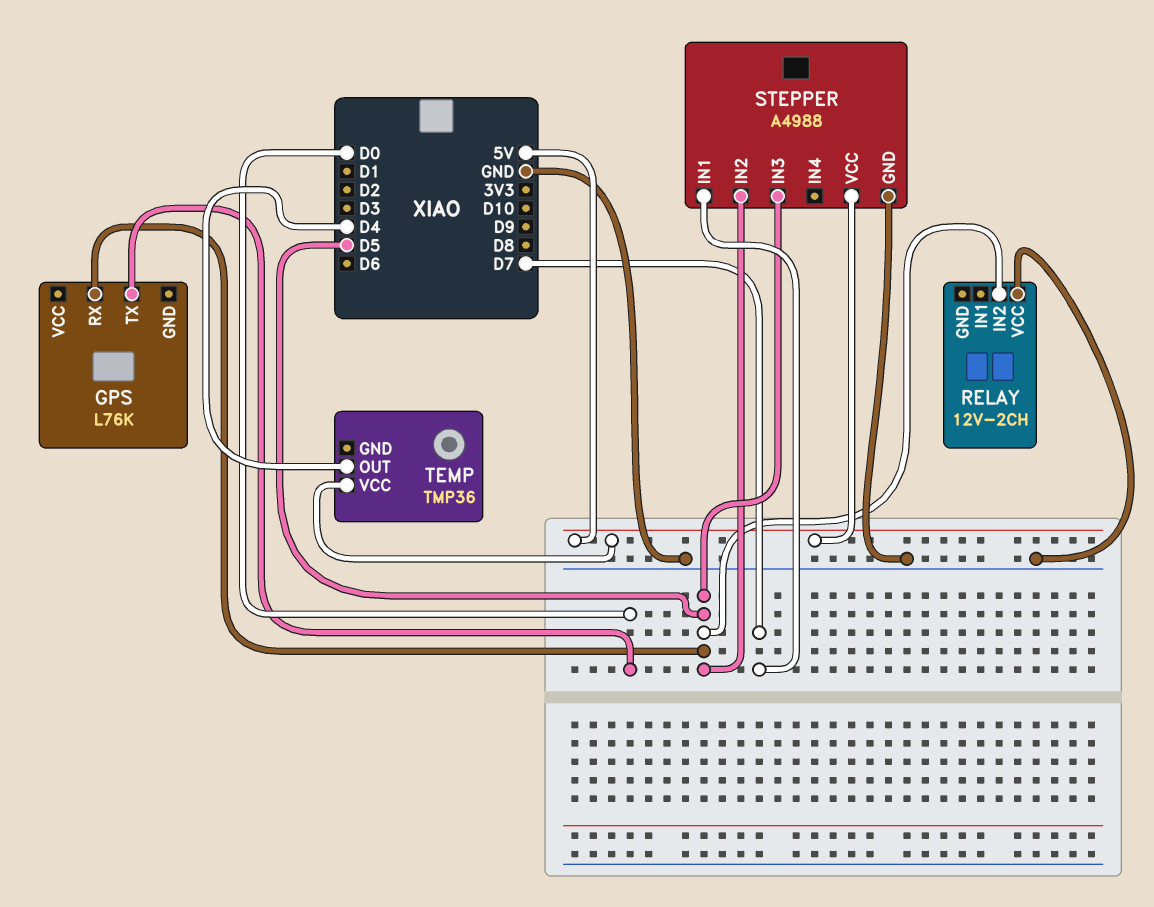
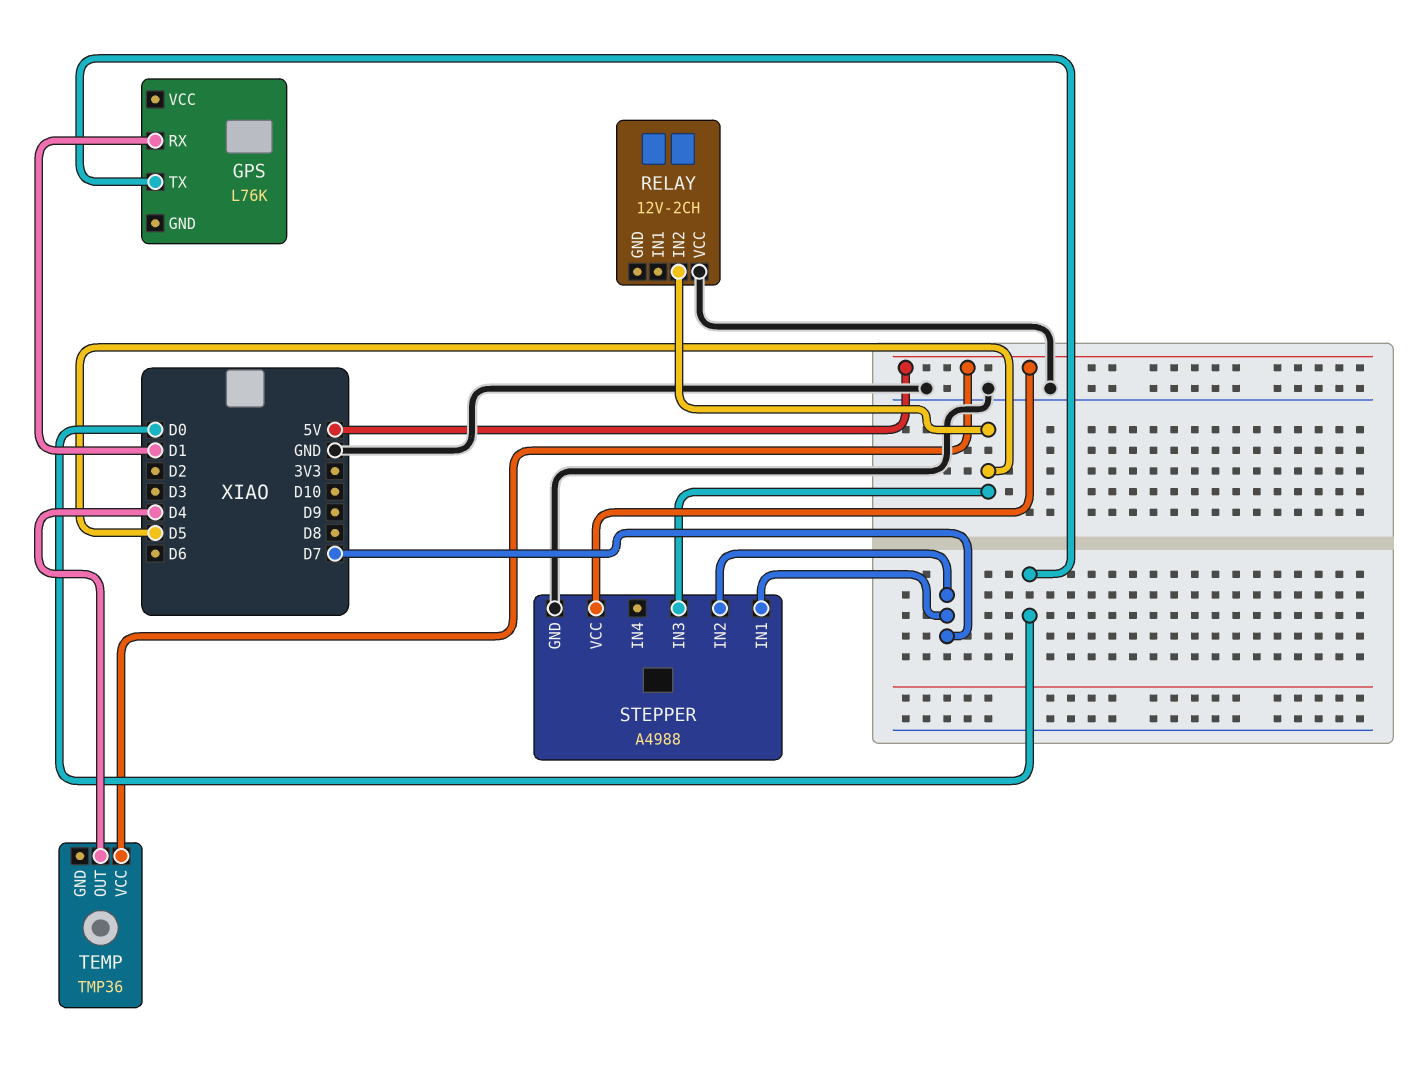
GPS pin RX: D5 -> D1
STEPPER pin IN2: D5 -> D7

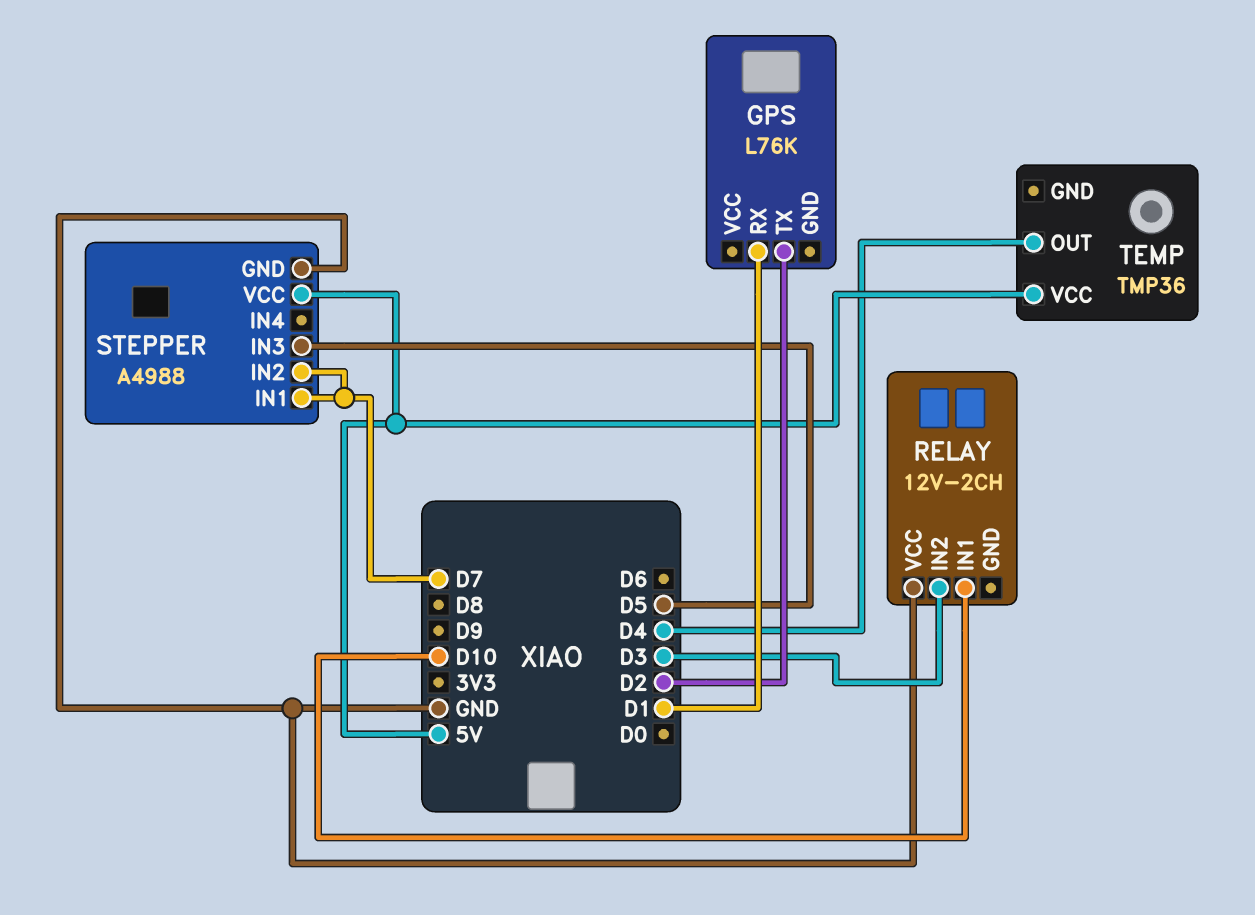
GPS pin TX: D0 -> D2
RELAY pin IN1: none -> D10
RELAY pin IN2: D5 -> D3

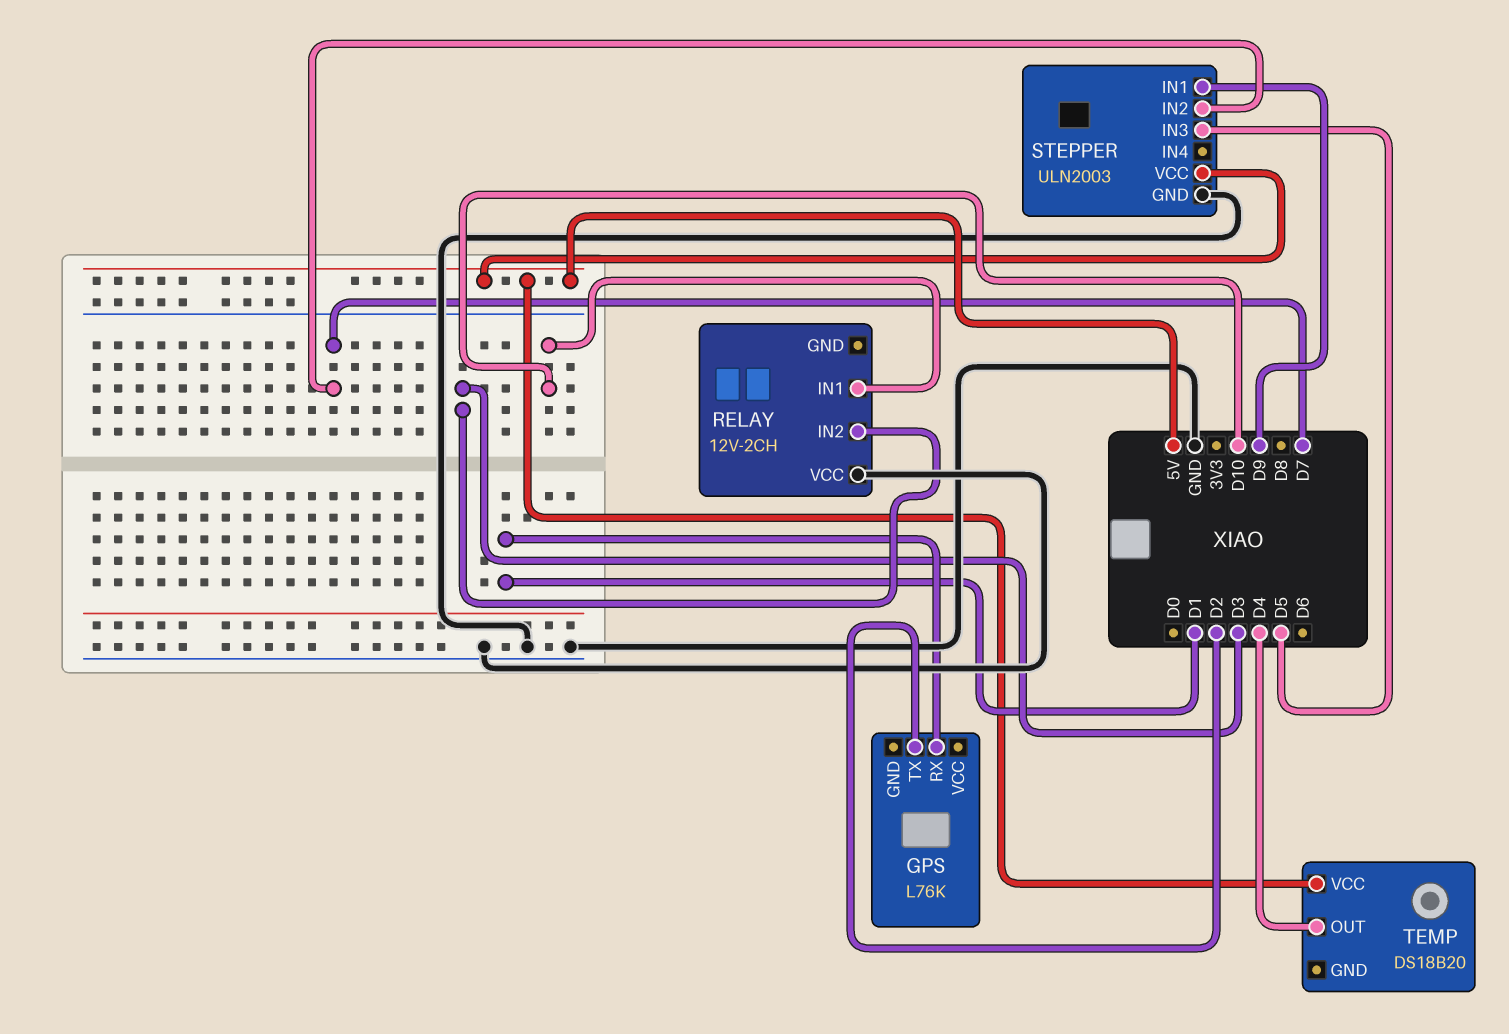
STEPPER: A4988 -> ULN2003
STEPPER pin IN1: D7 -> D9
TEMP: TMP36 -> DS18B20

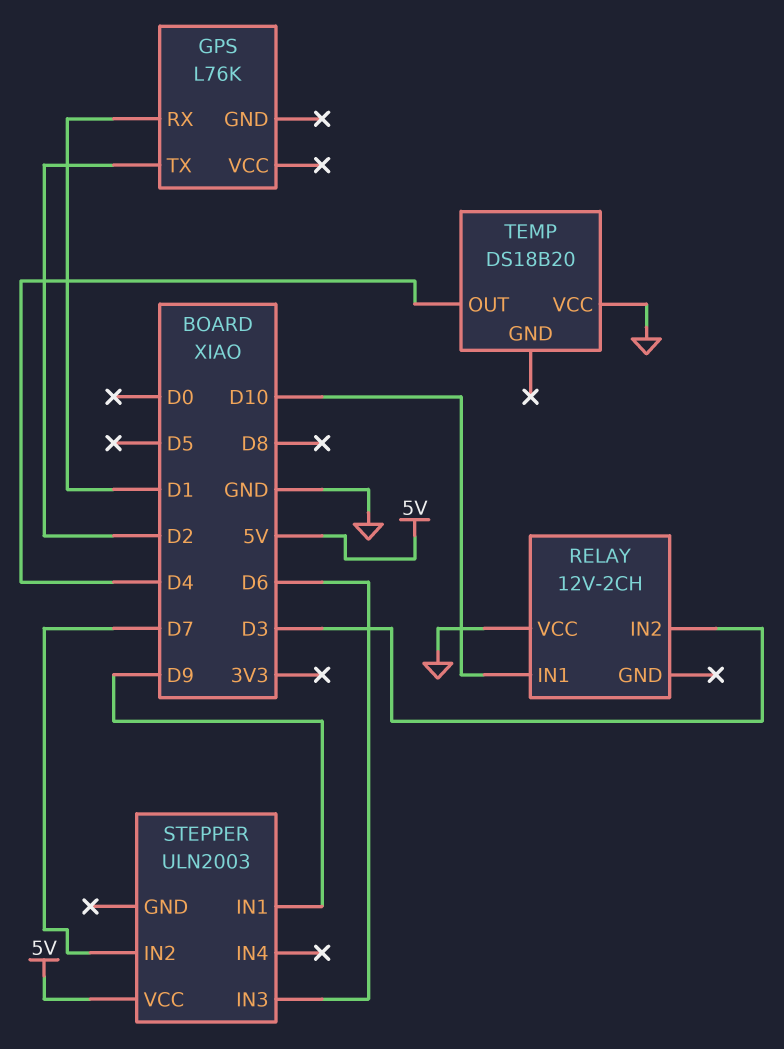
STEPPER pin GND: GND -> none
STEPPER pin IN3: D5 -> D6
TEMP pin VCC: 5V -> GND

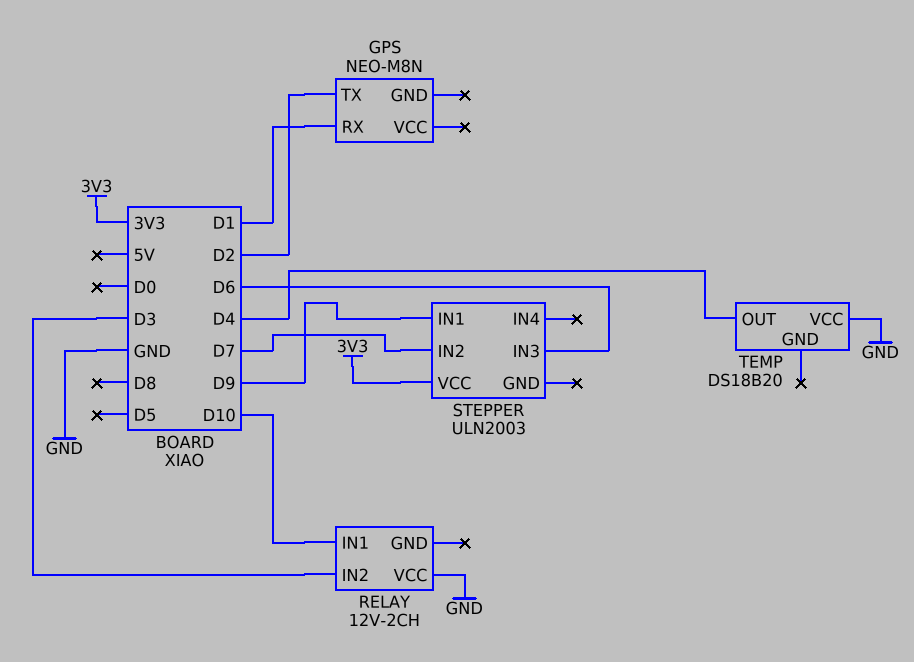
GPS: L76K -> NEO-M8N
STEPPER pin VCC: 5V -> 3V3

